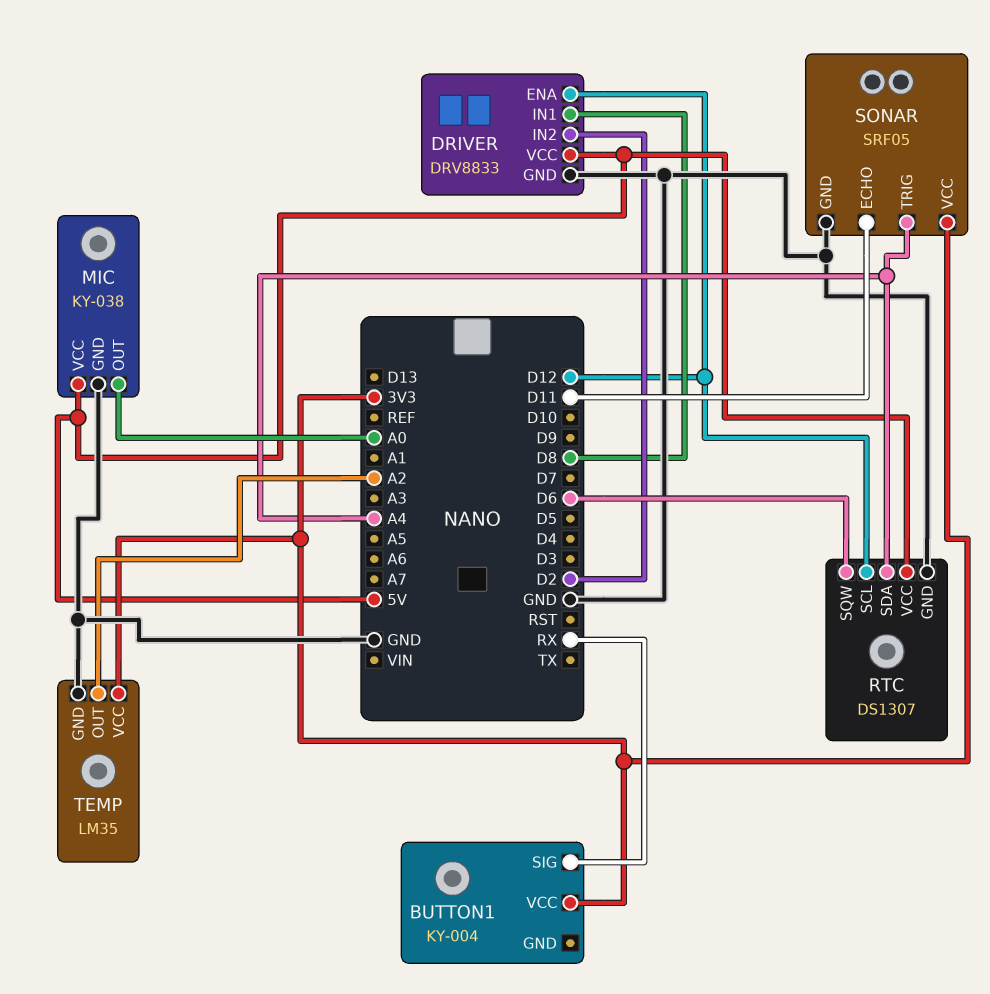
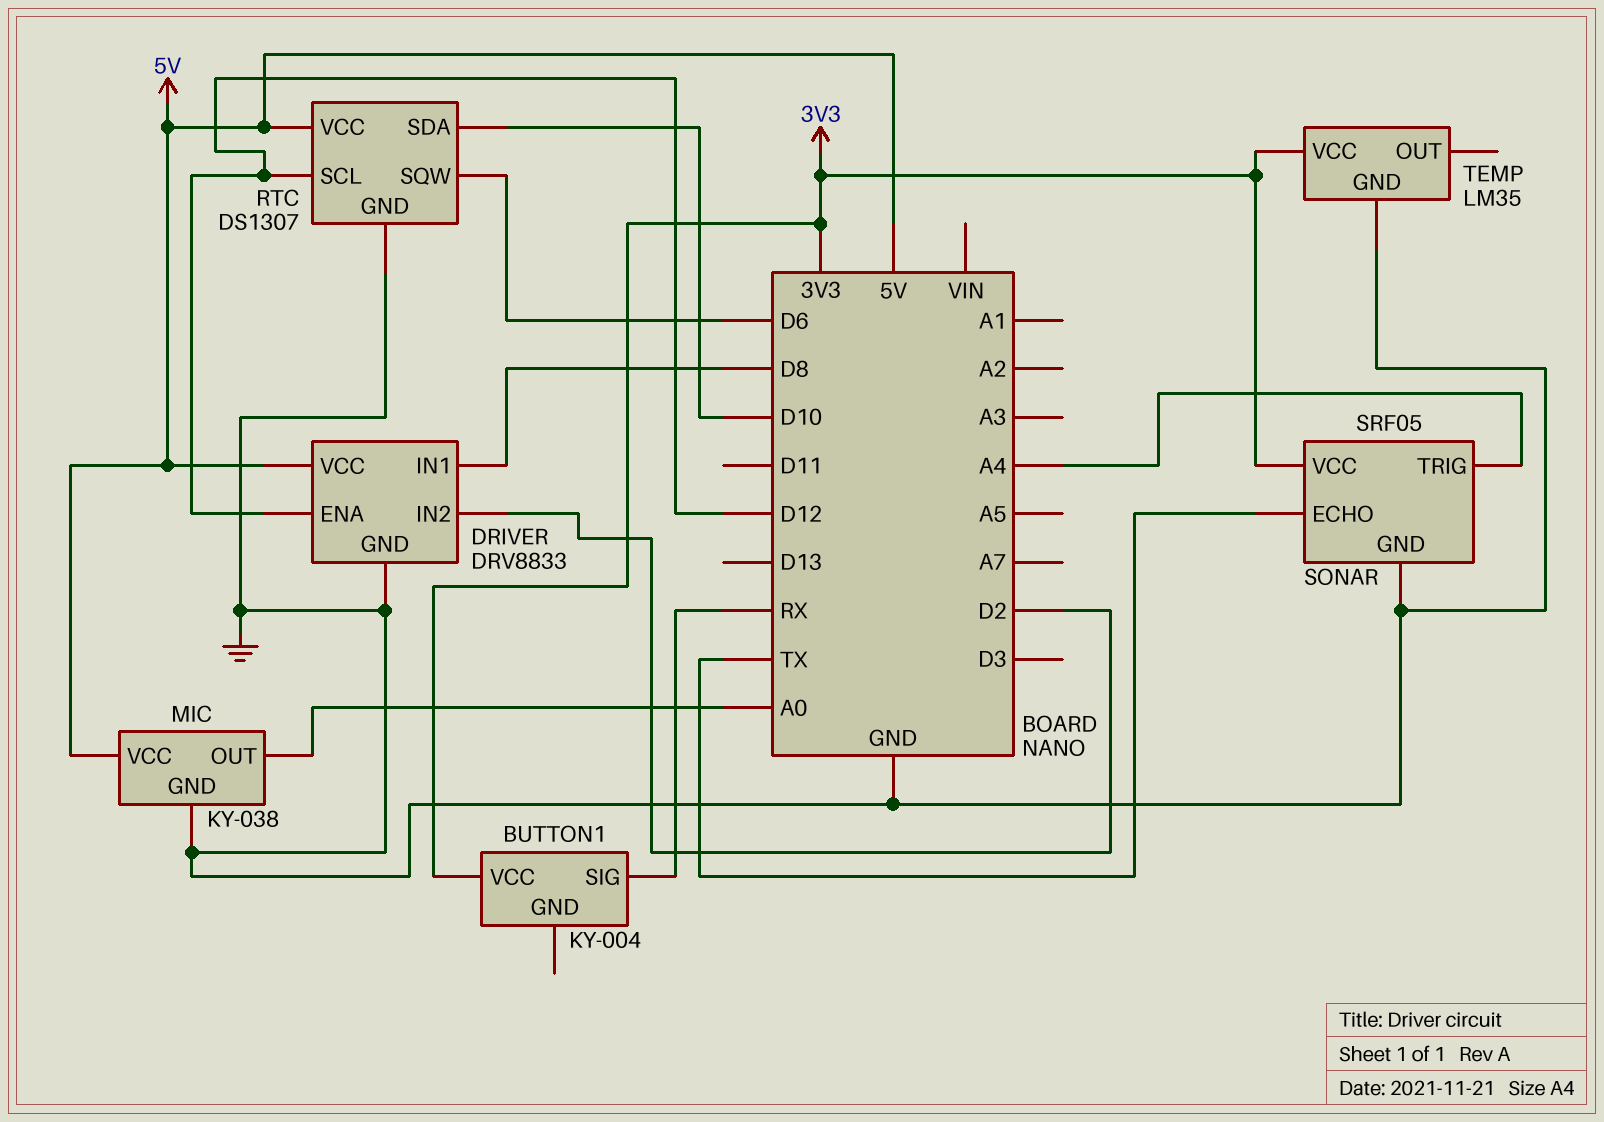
RTC pin SDA: A4 -> D10
SONAR pin ECHO: D11 -> TX
TEMP pin OUT: A2 -> none

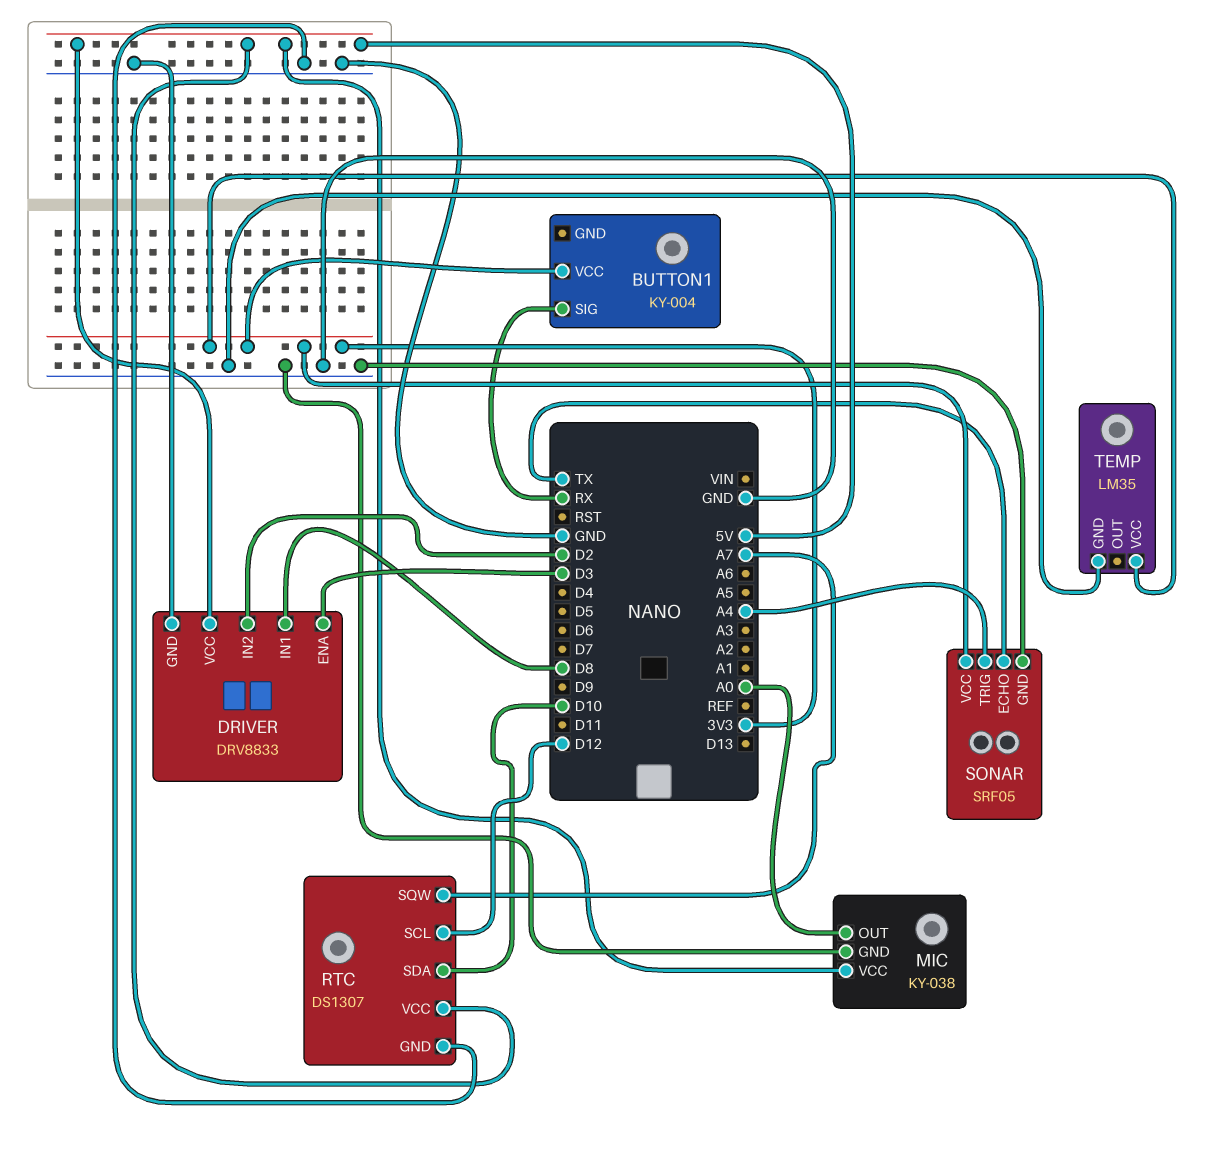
DRIVER pin ENA: D12 -> D3
RTC pin SQW: D6 -> A7

